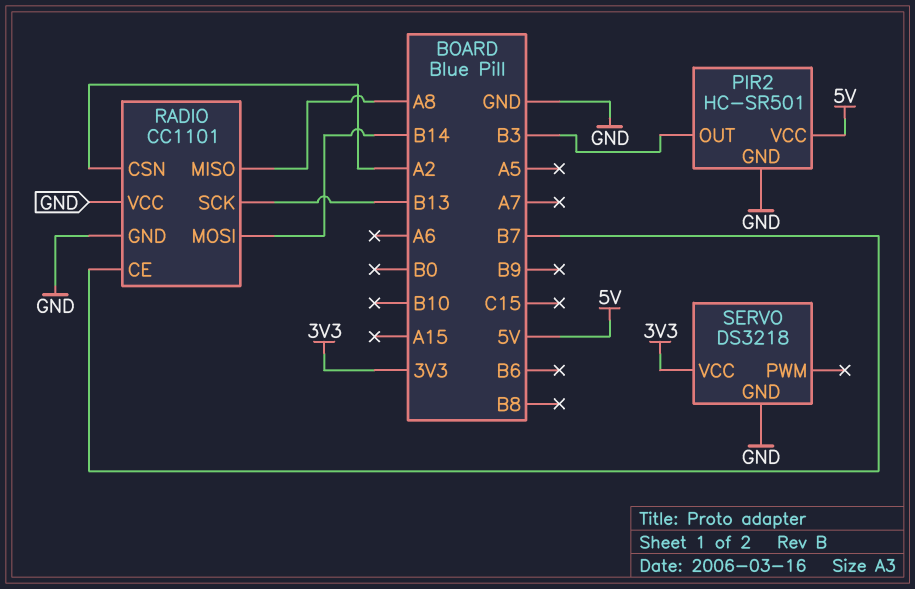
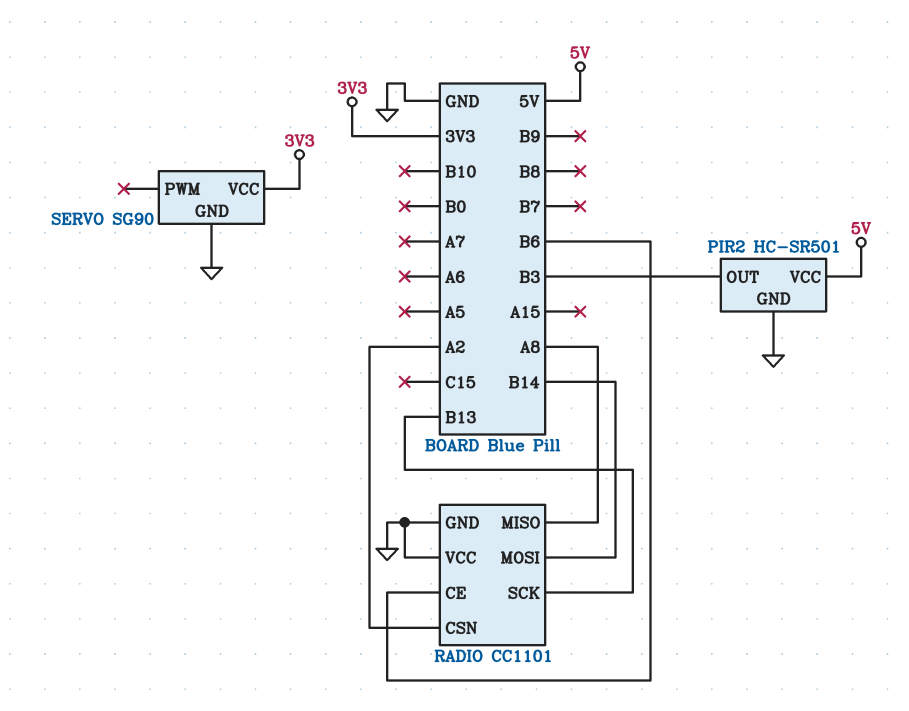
RADIO pin CE: B7 -> B6
SERVO: DS3218 -> SG90

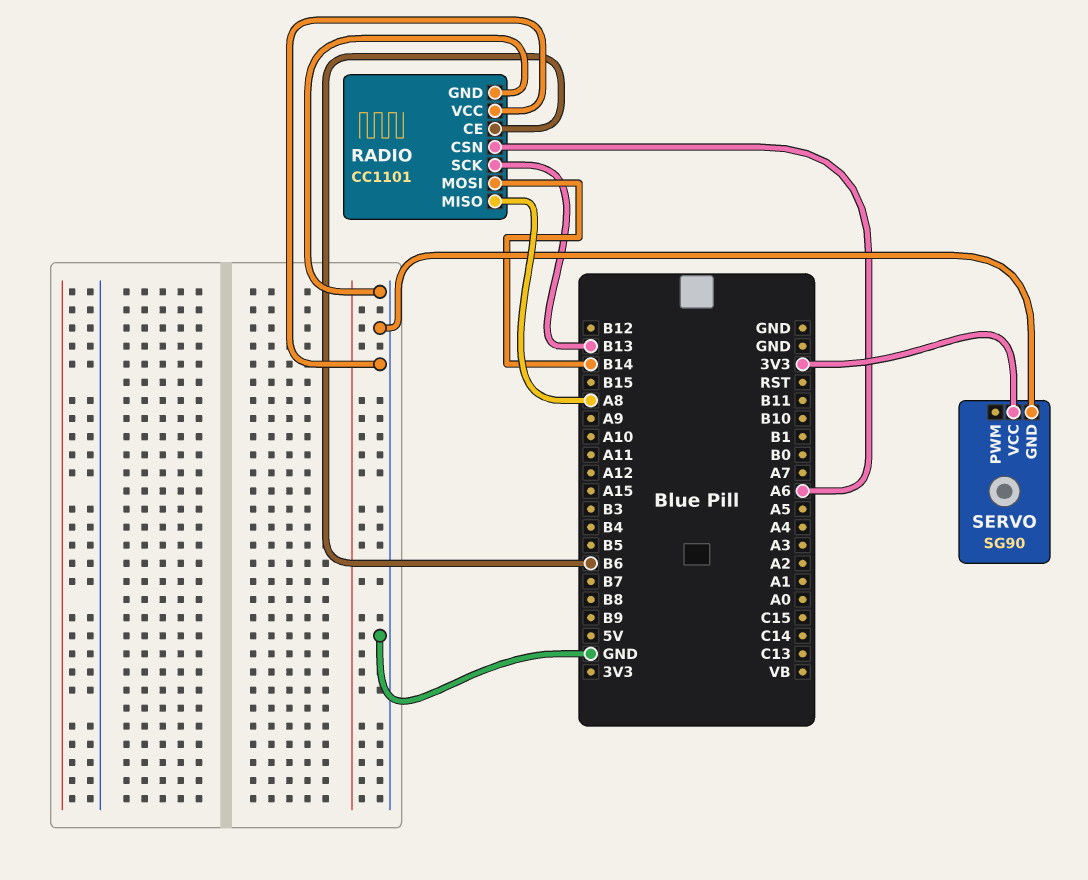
PIR2: HC-SR501 -> none
PIR2 pin GND: GND -> none
PIR2 pin OUT: B3 -> none
PIR2 pin VCC: 5V -> none
RADIO pin CSN: A2 -> A6

